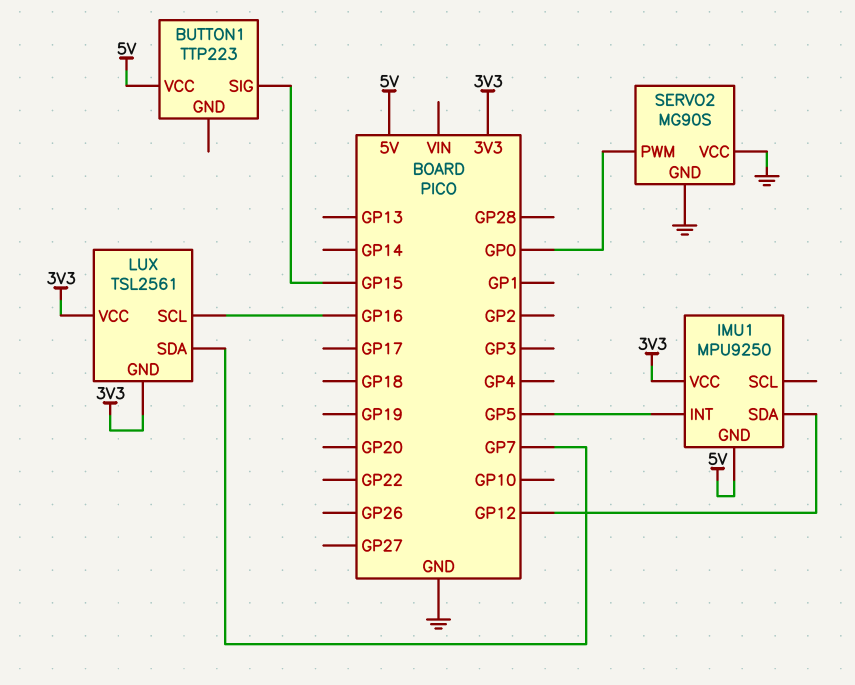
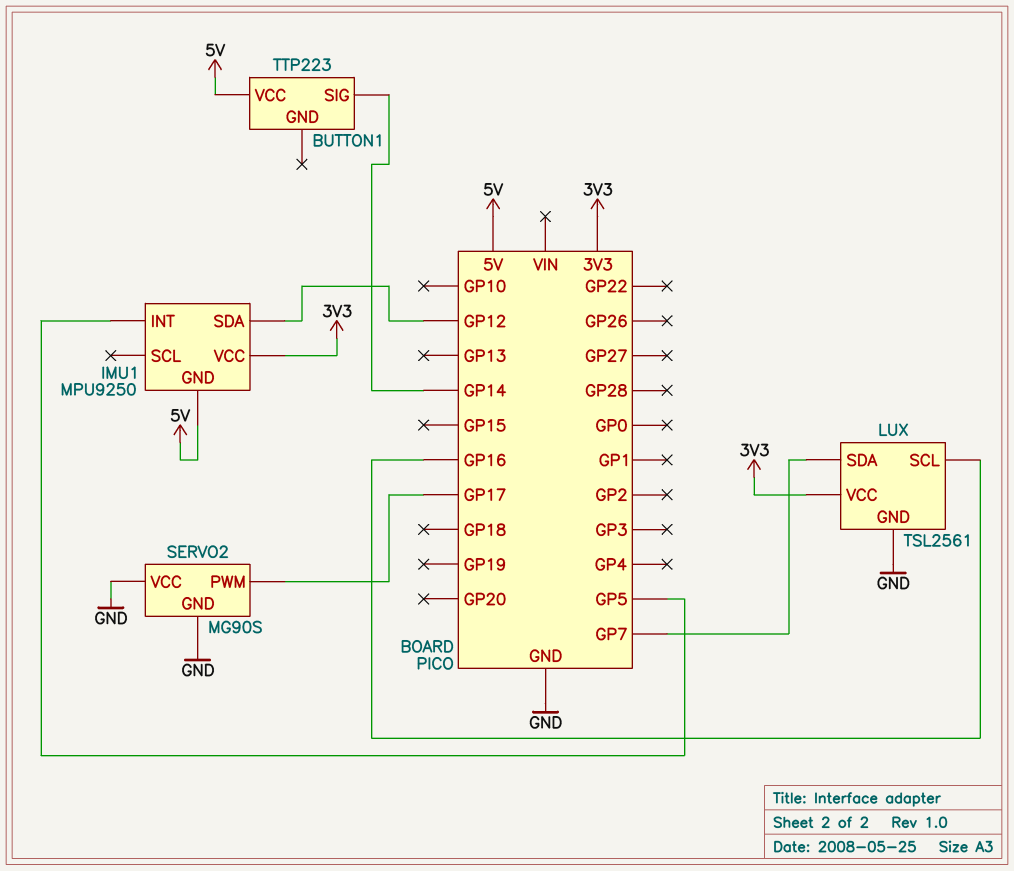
BUTTON1 pin SIG: GP15 -> GP14
LUX pin GND: 3V3 -> GND
SERVO2 pin PWM: GP0 -> GP17

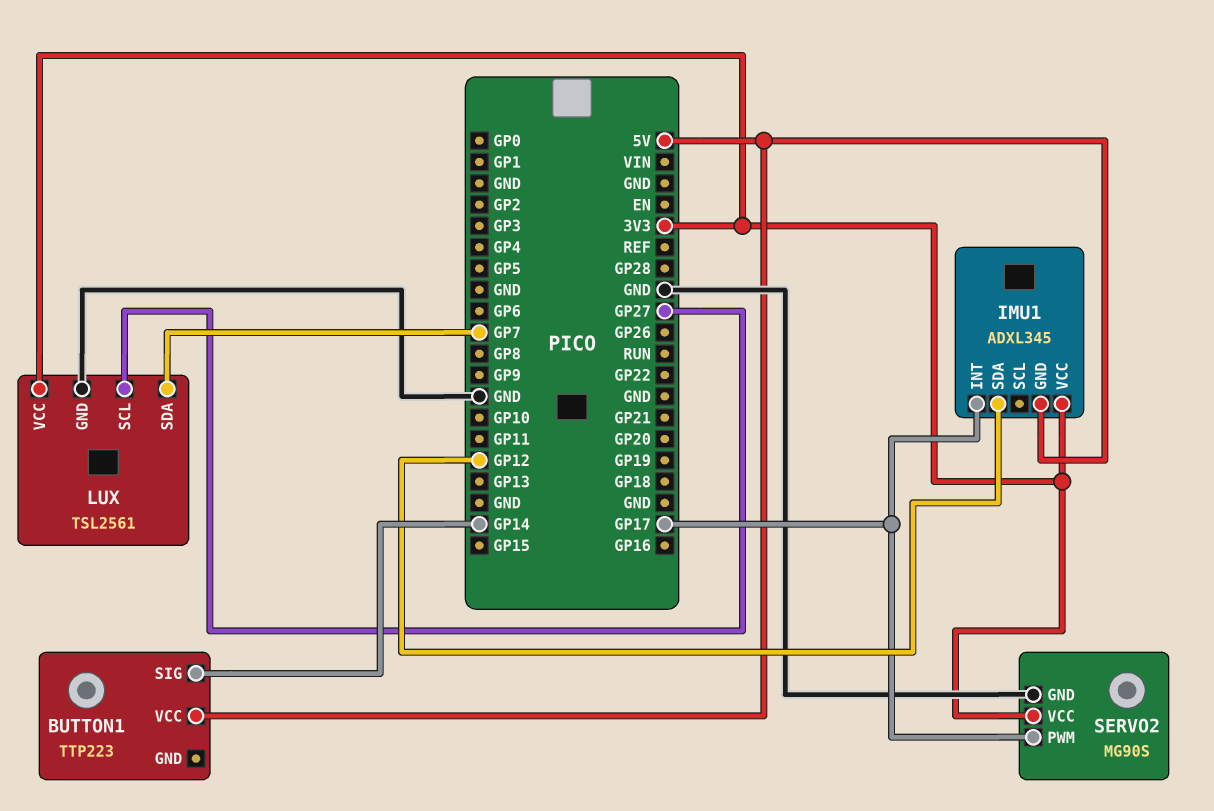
IMU1: MPU9250 -> ADXL345
IMU1 pin INT: GP5 -> GP17
LUX pin SCL: GP16 -> GP27
SERVO2 pin VCC: GND -> 3V3

